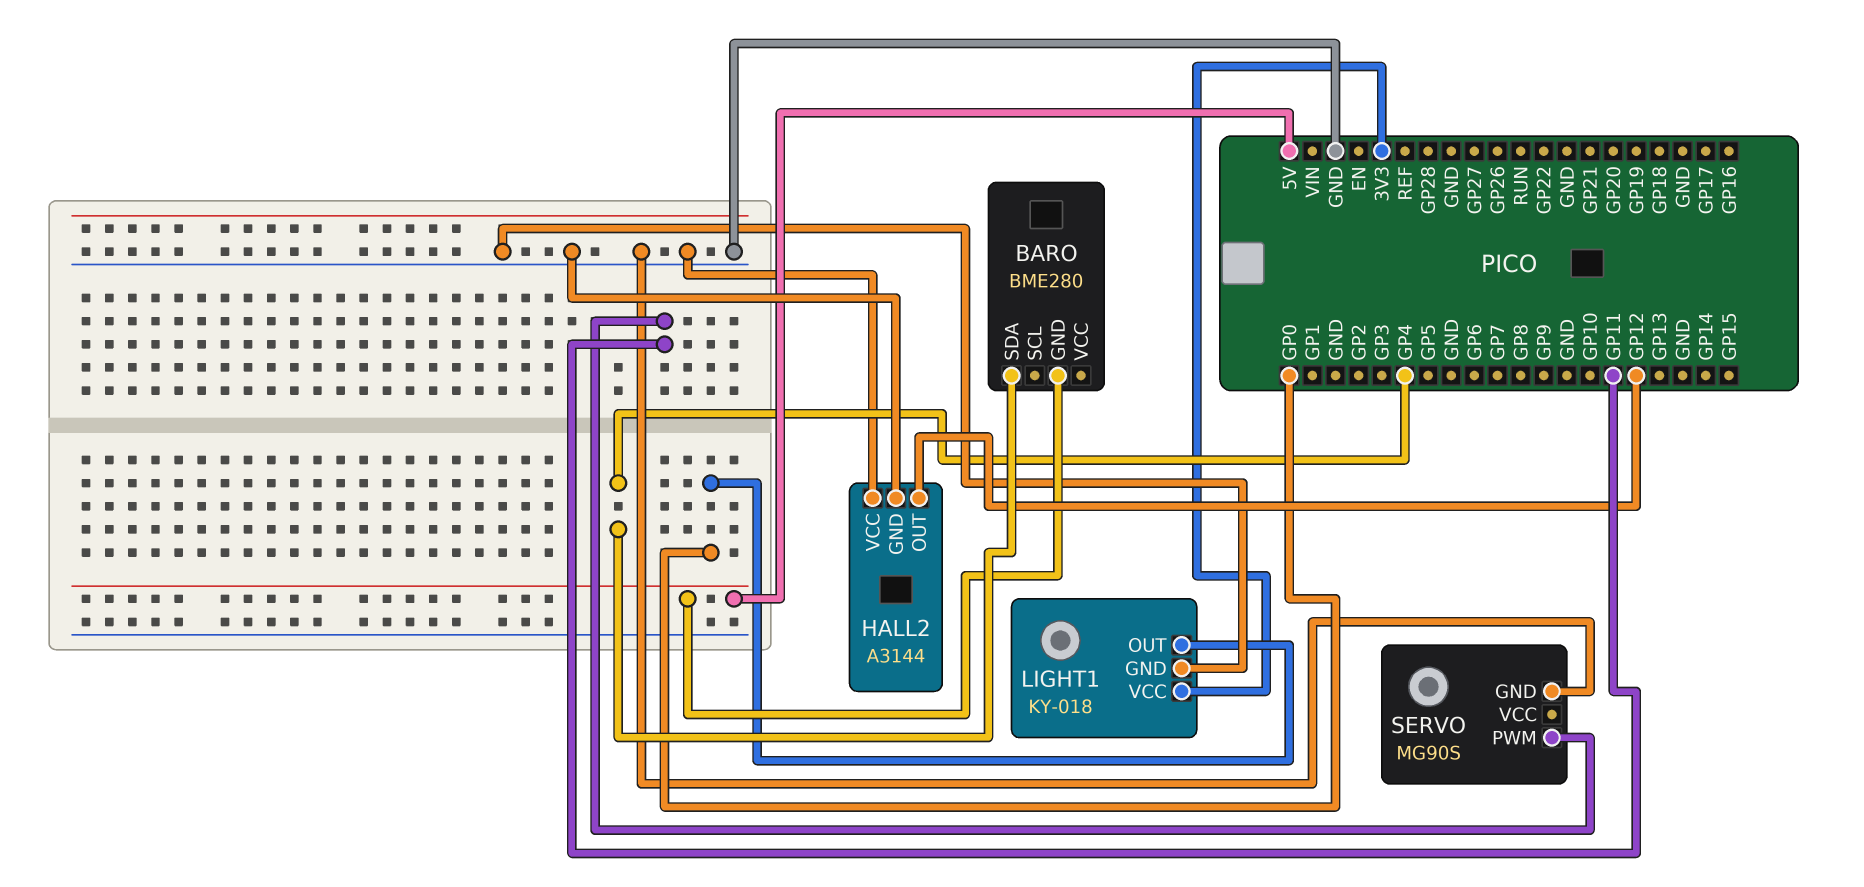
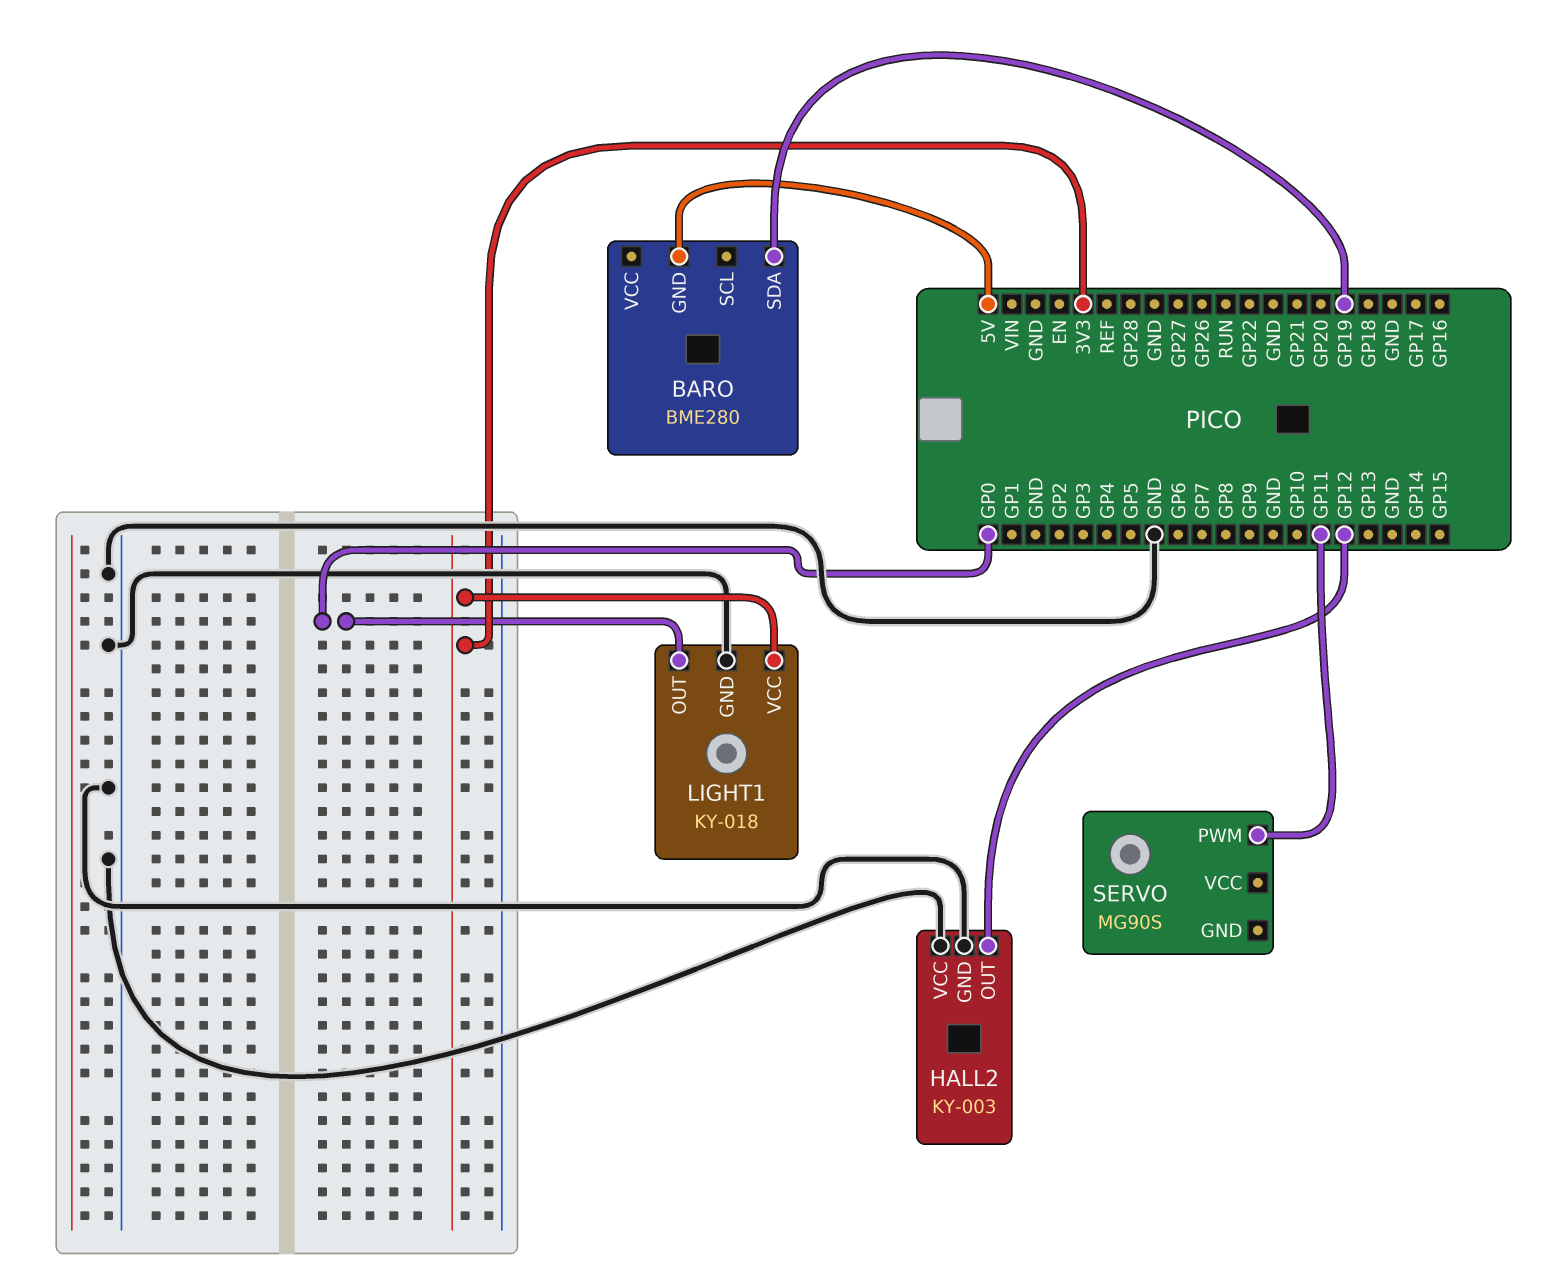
BARO pin SDA: GP4 -> GP19
HALL2: A3144 -> KY-003
SERVO pin GND: GND -> none

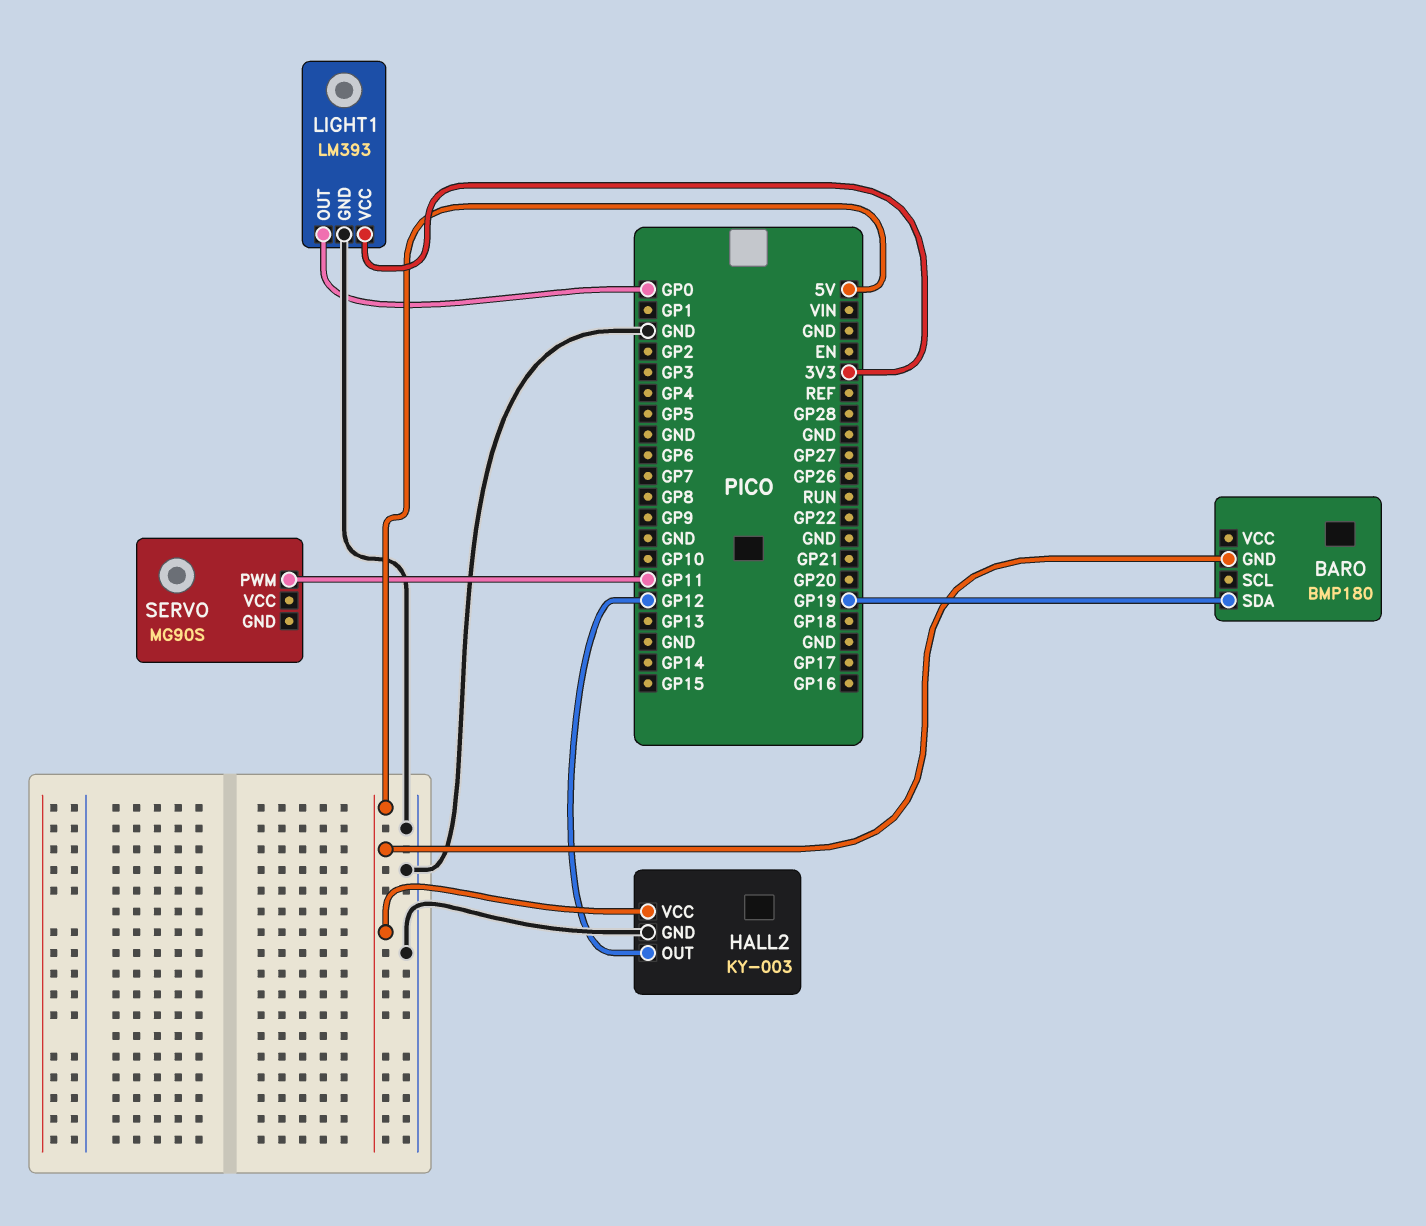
BARO: BME280 -> BMP180
HALL2 pin VCC: GND -> 5V
LIGHT1: KY-018 -> LM393

